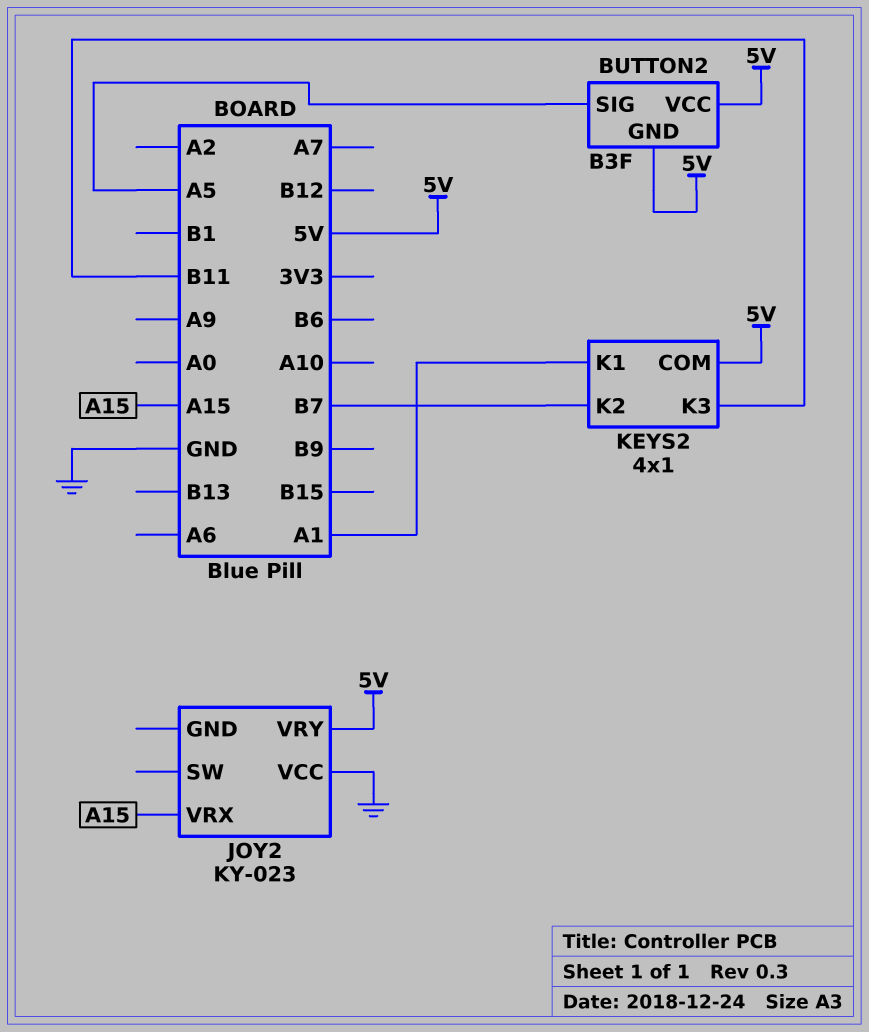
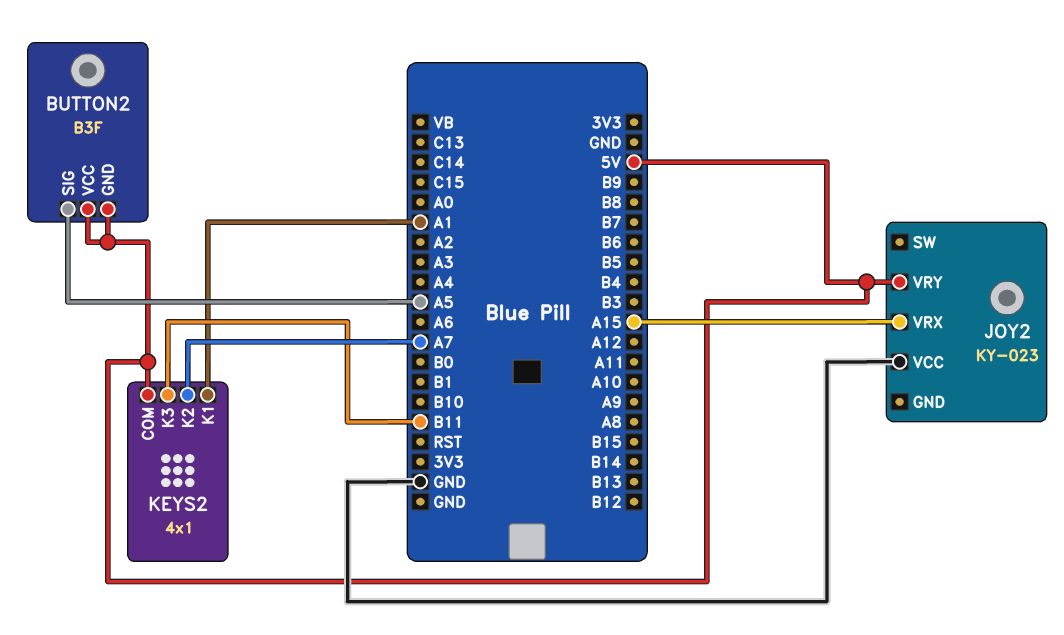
KEYS2 pin K2: B7 -> A7

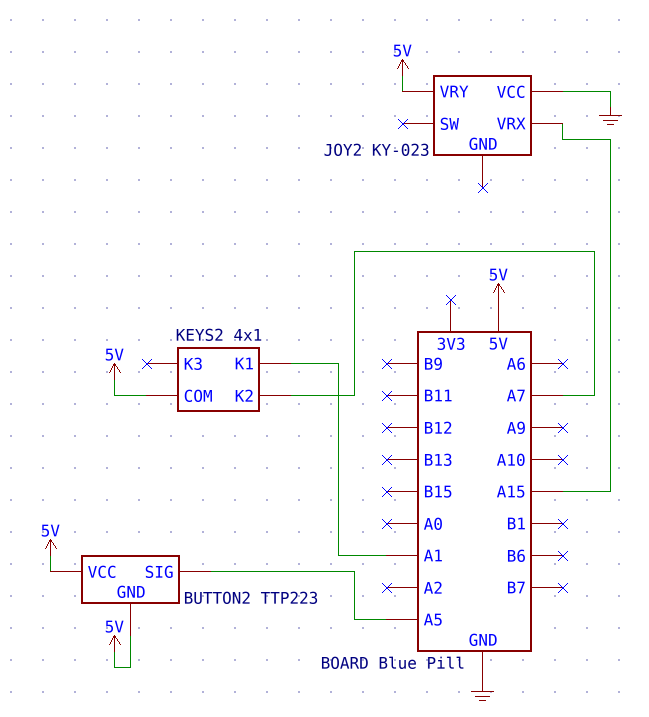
BUTTON2: B3F -> TTP223
KEYS2 pin K3: B11 -> none

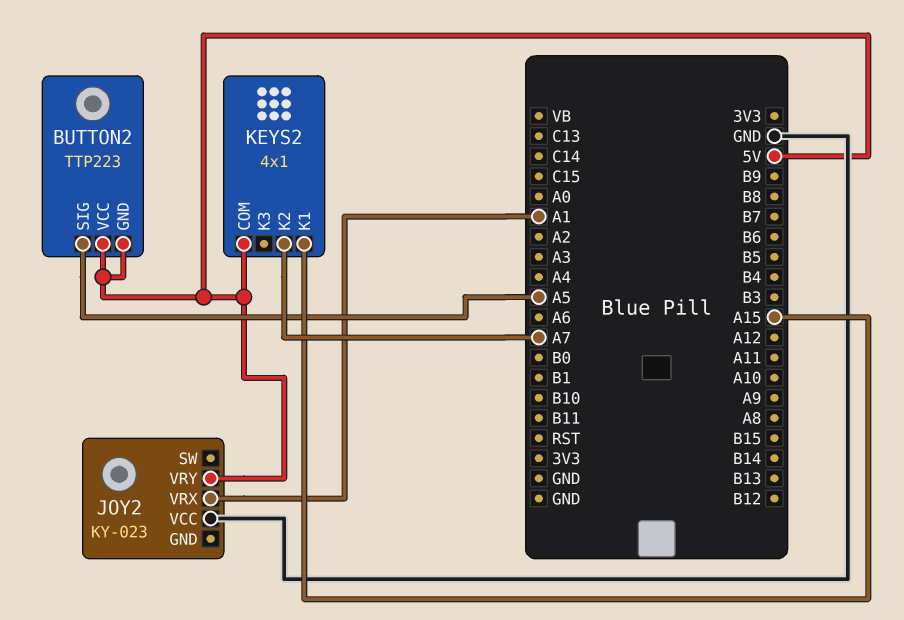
JOY2 pin VRX: A15 -> A1
KEYS2 pin K1: A1 -> A15

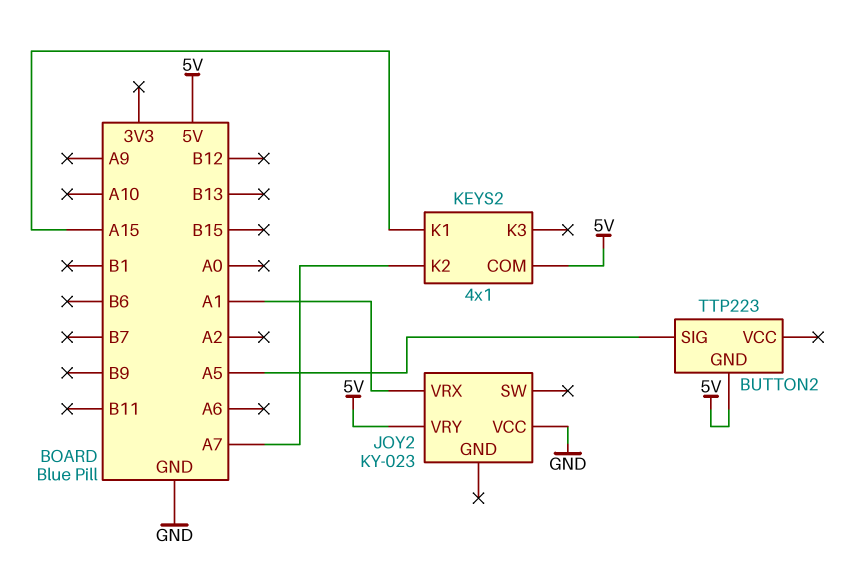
BUTTON2 pin VCC: 5V -> none

